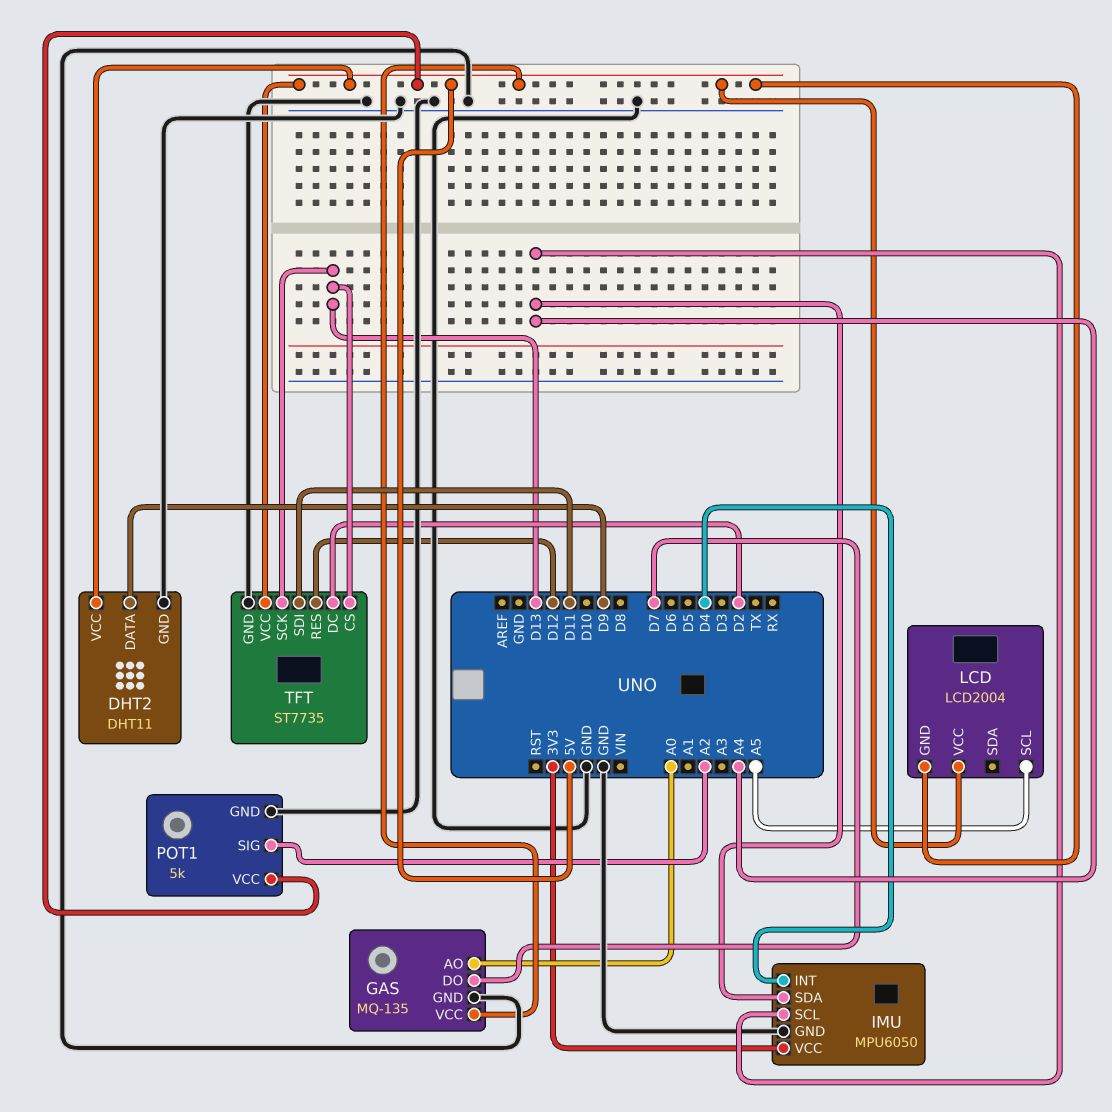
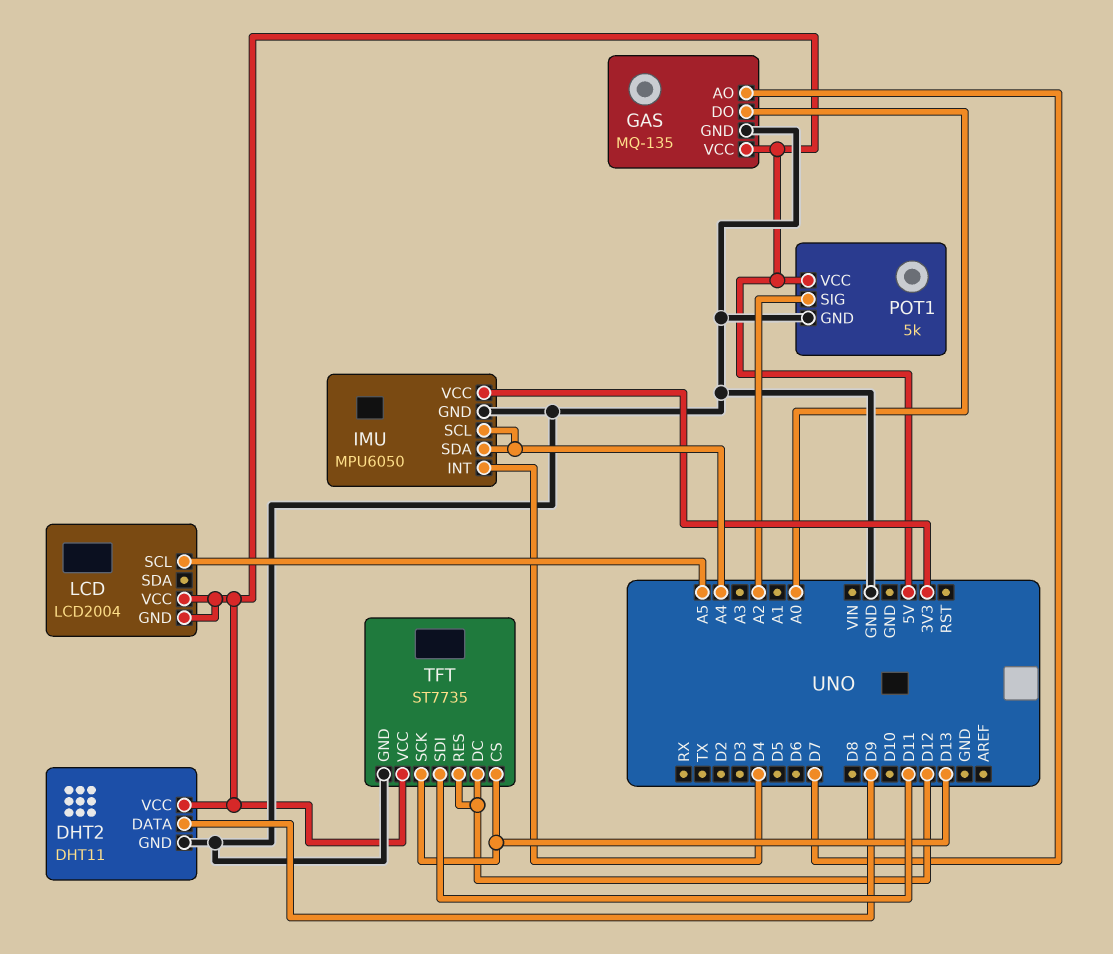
GAS pin AO: A0 -> D7
GAS pin DO: D7 -> A0
TFT pin DC: D2 -> D12

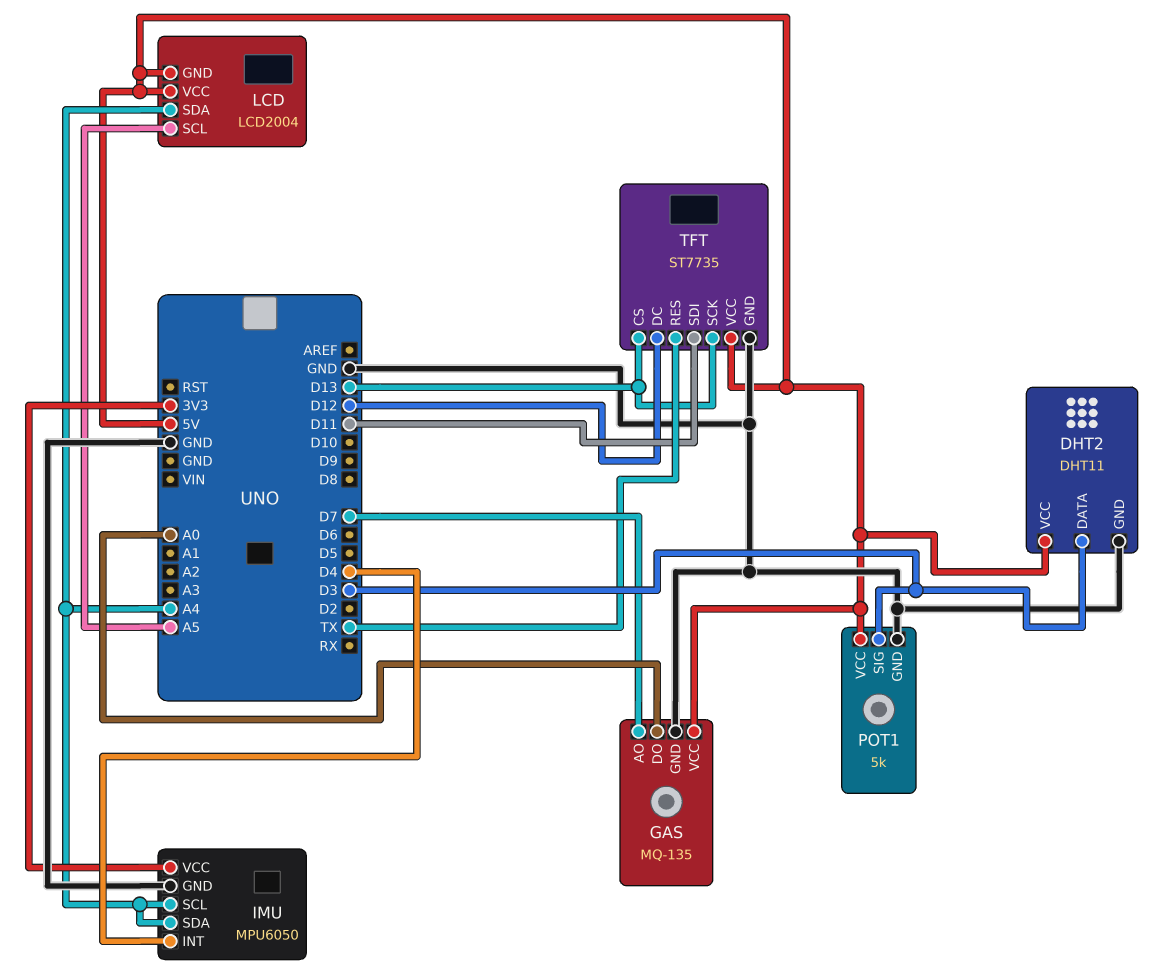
DHT2 pin DATA: D9 -> D3
LCD pin SDA: none -> A4
POT1 pin SIG: A2 -> D3
TFT pin RES: D12 -> TX

